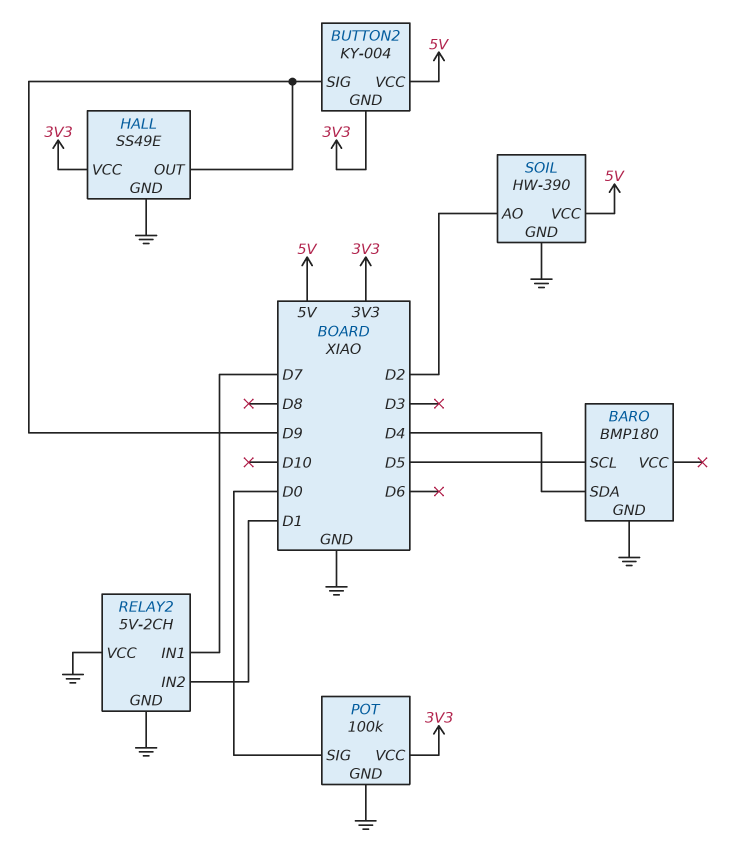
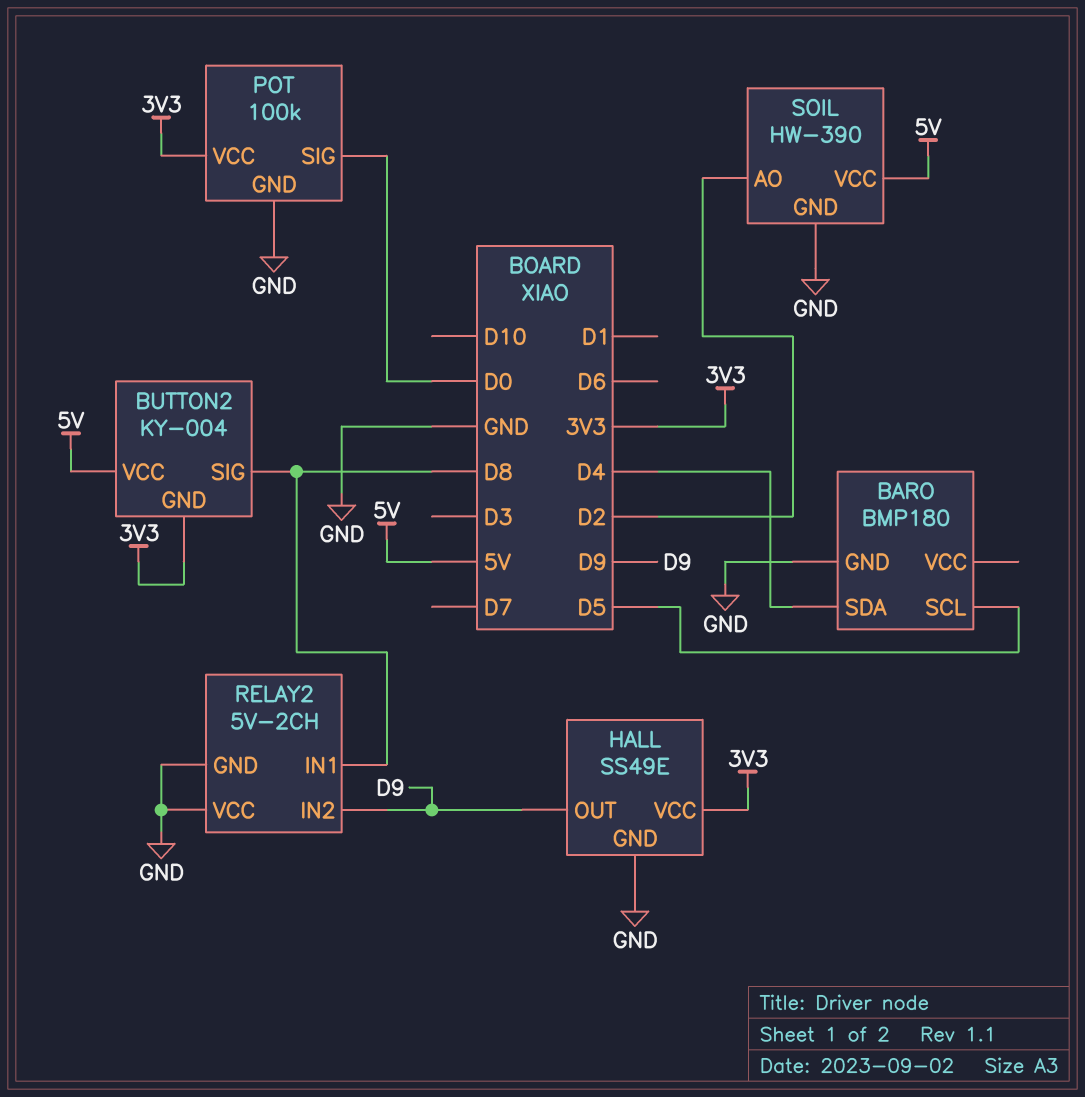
BUTTON2 pin SIG: D9 -> D8
RELAY2 pin IN1: D7 -> D8
RELAY2 pin IN2: D1 -> D9

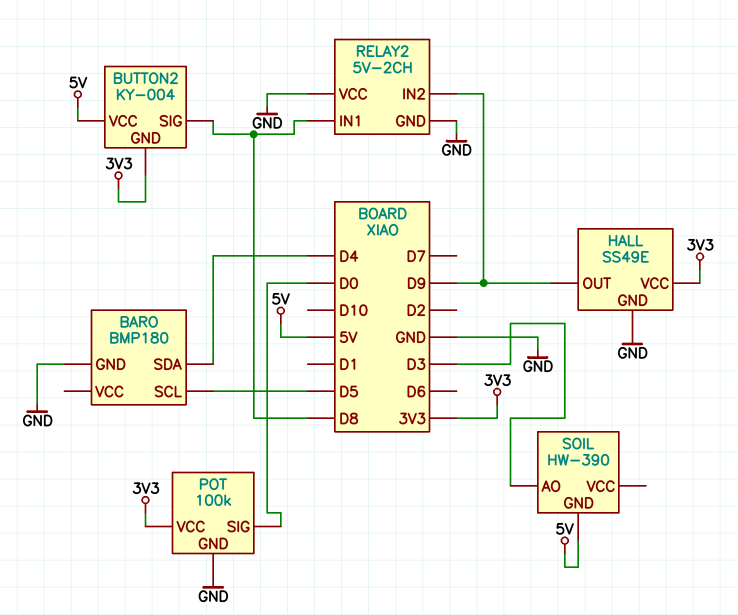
SOIL pin AO: D2 -> D3
SOIL pin GND: GND -> 5V
SOIL pin VCC: 5V -> none

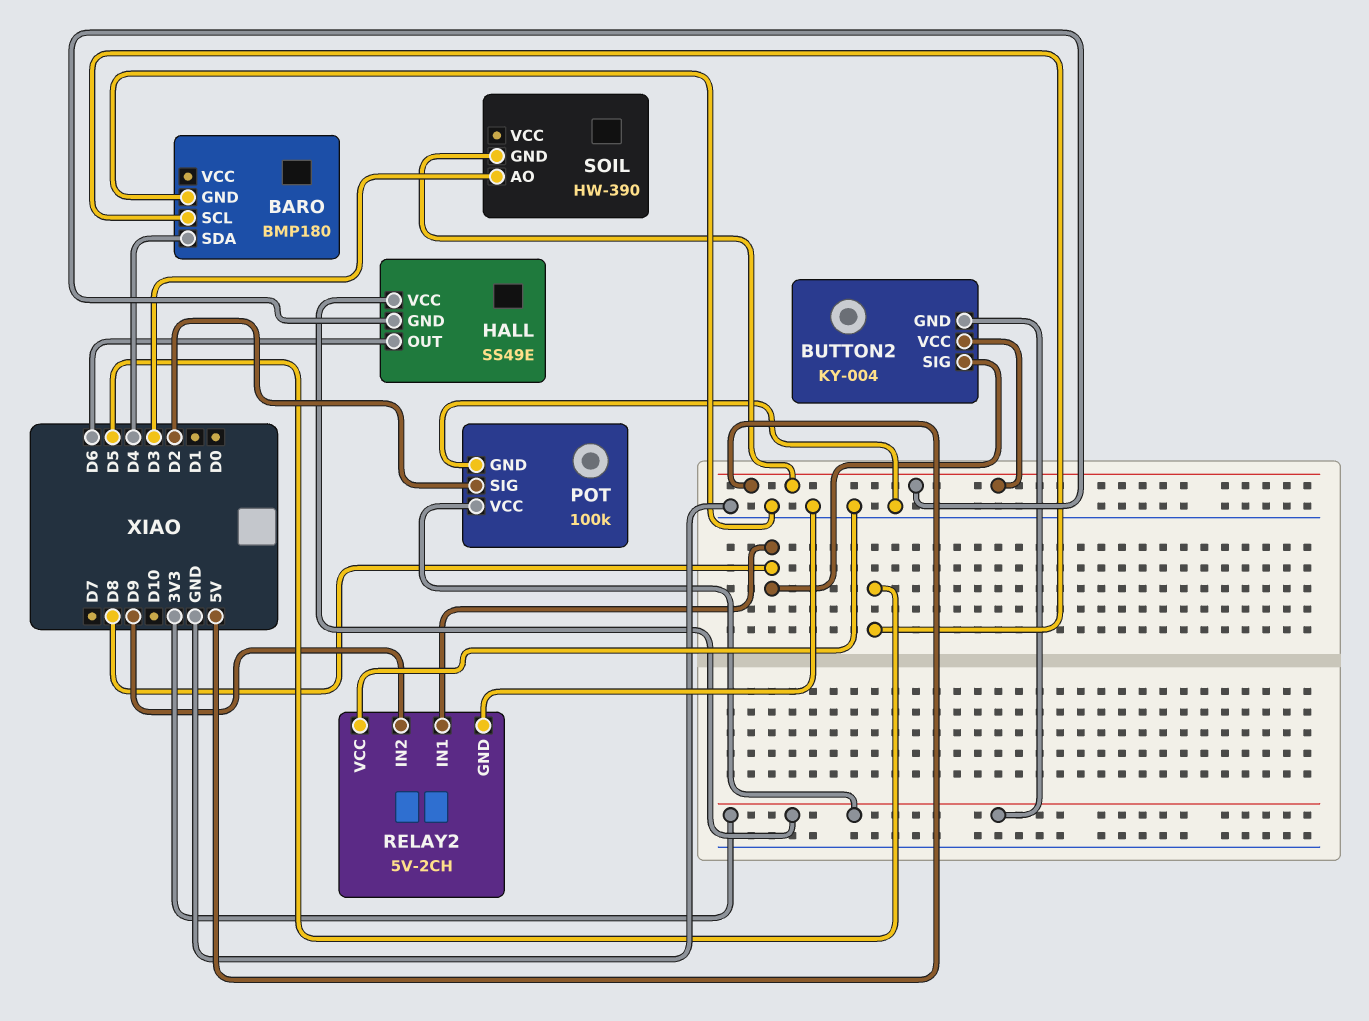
HALL pin GND: GND -> 5V
HALL pin OUT: D9 -> D6
POT pin SIG: D0 -> D2

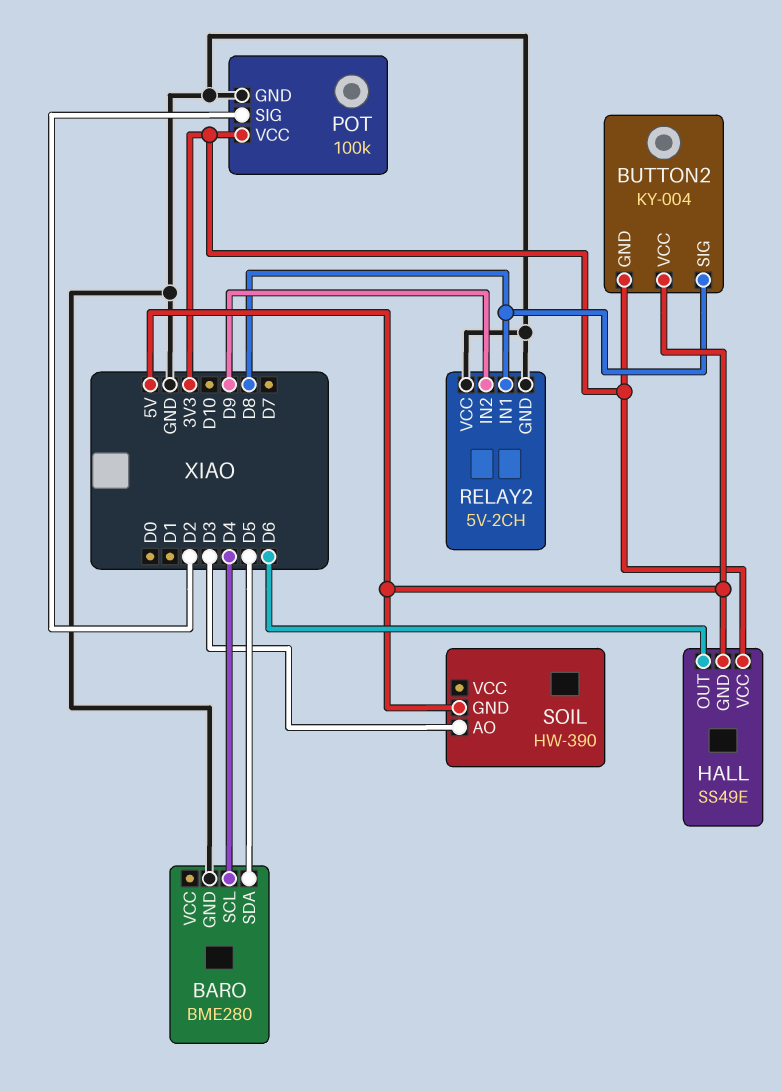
BARO: BMP180 -> BME280
BARO pin SCL: D5 -> D4
BARO pin SDA: D4 -> D5

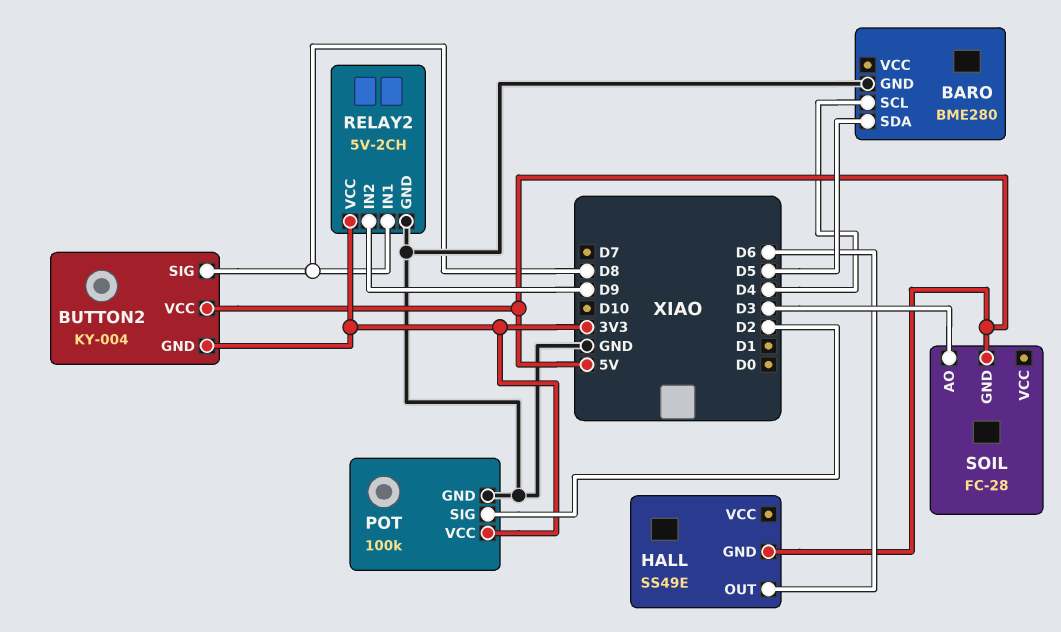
HALL pin VCC: 3V3 -> none
RELAY2 pin VCC: GND -> 3V3
SOIL: HW-390 -> FC-28

